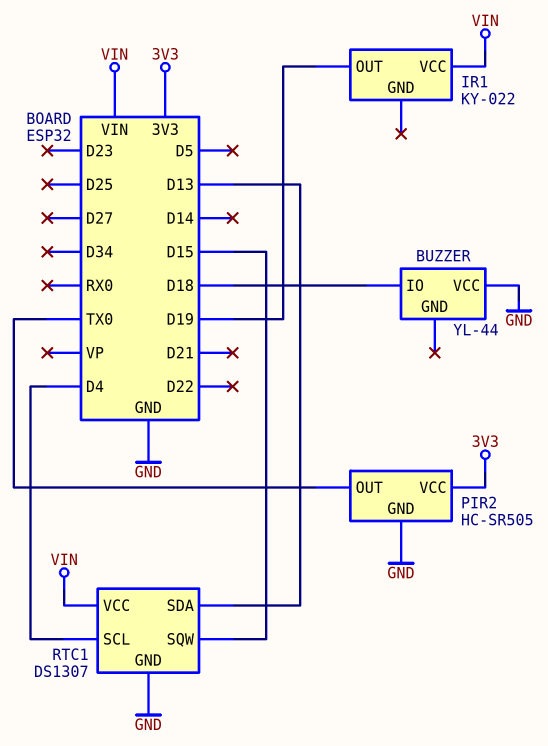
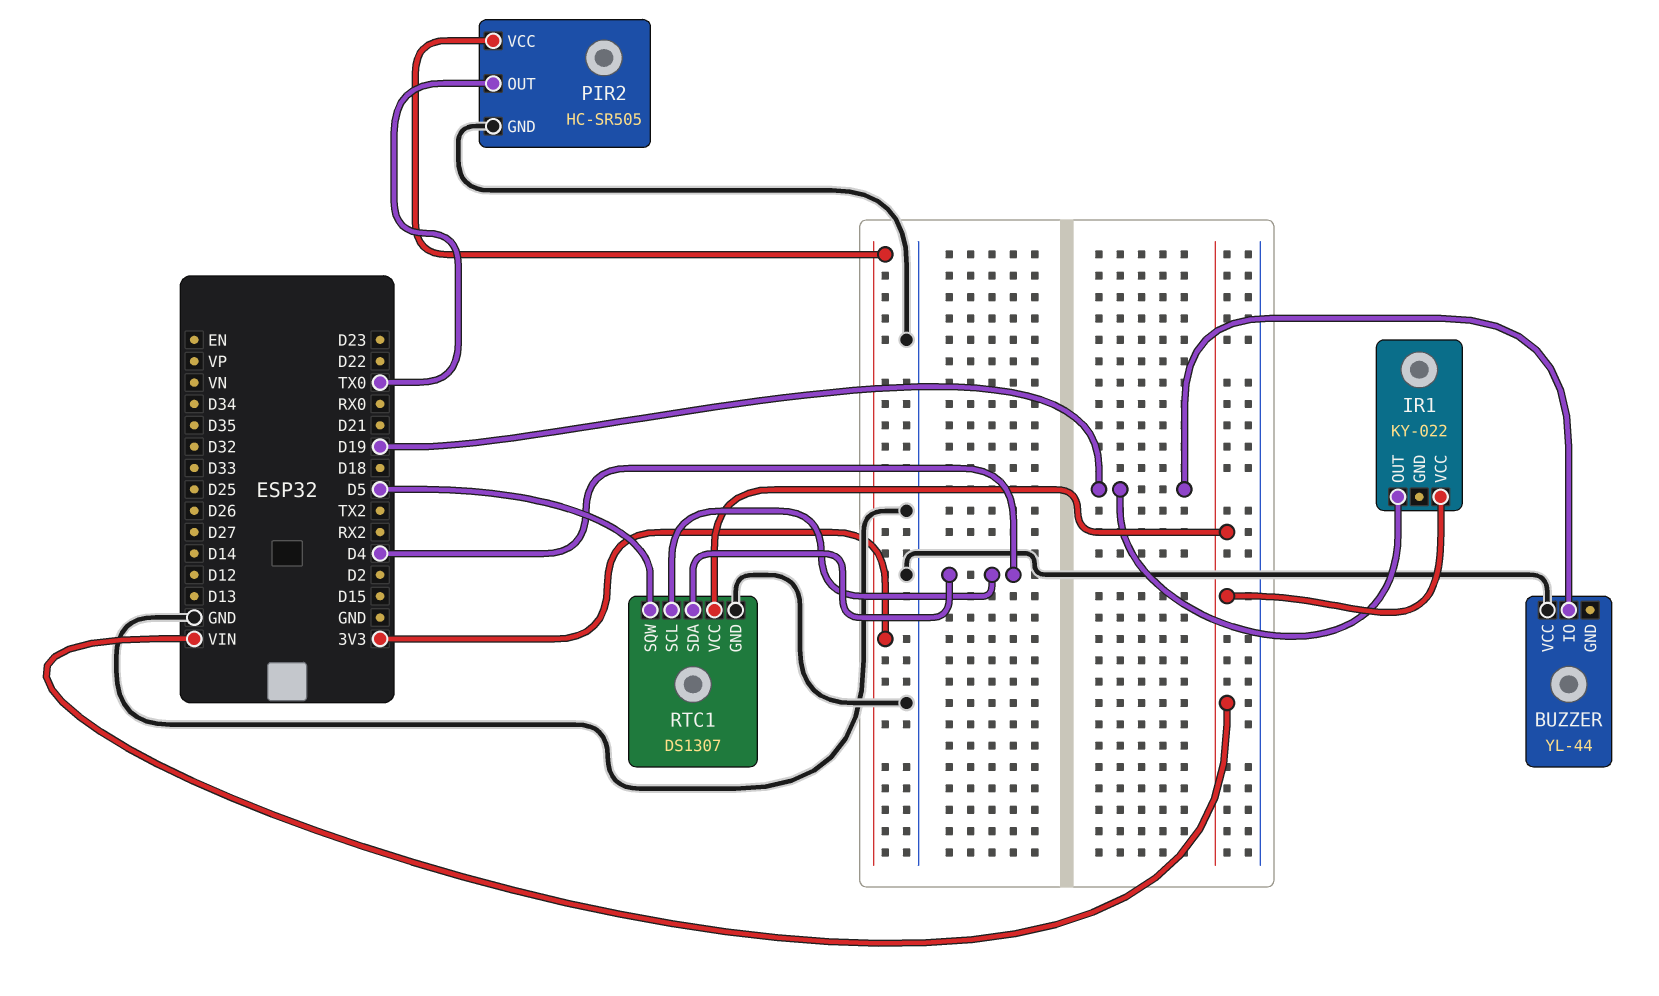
BUZZER pin IO: D18 -> D19
RTC1 pin SDA: D13 -> D4
RTC1 pin SQW: D15 -> D5

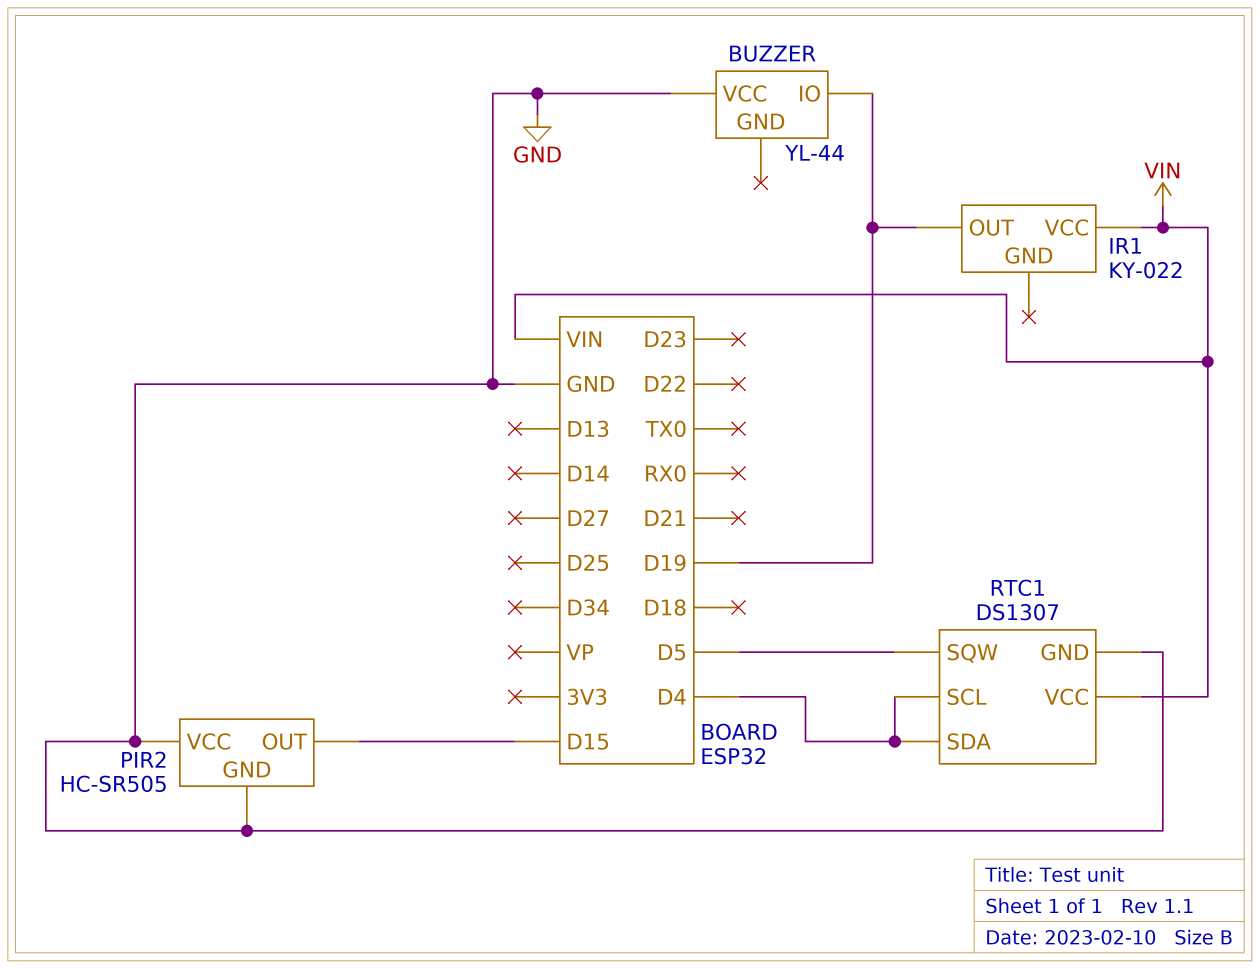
PIR2 pin OUT: TX0 -> D15
PIR2 pin VCC: 3V3 -> GND

